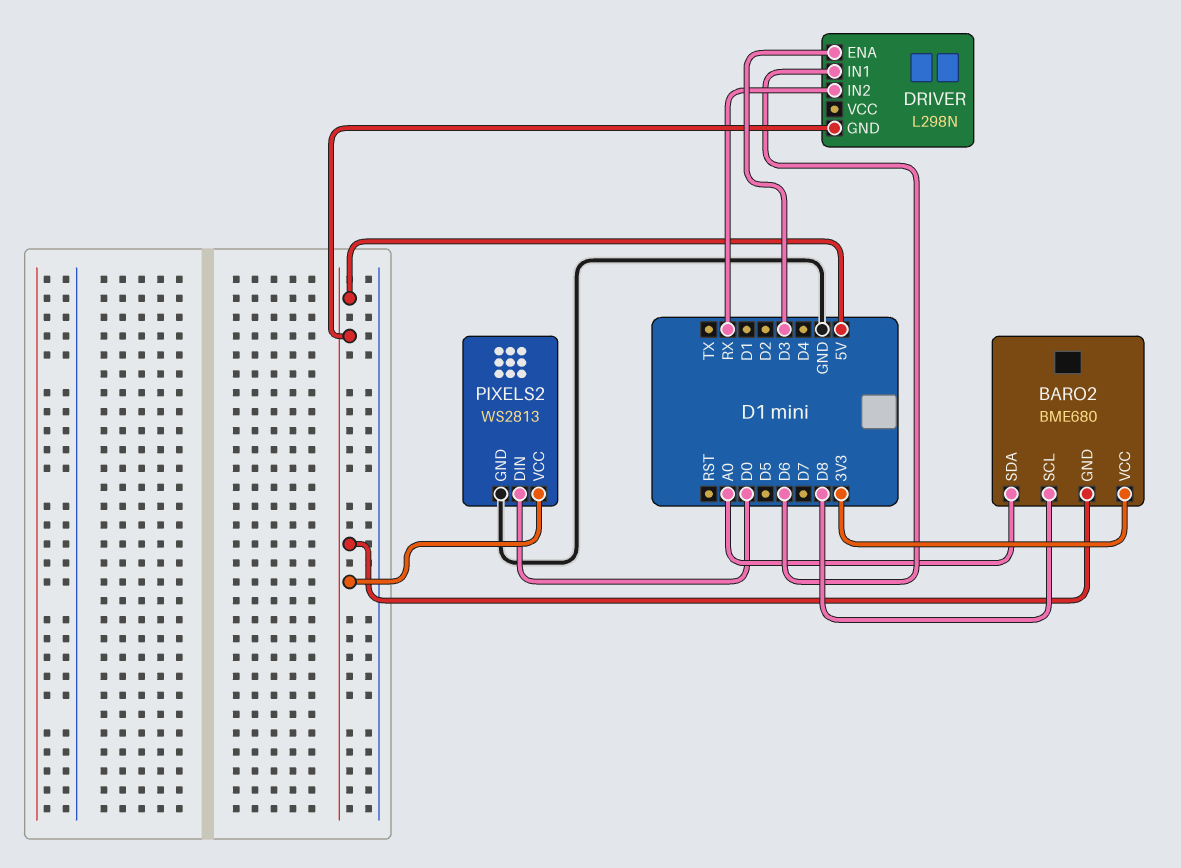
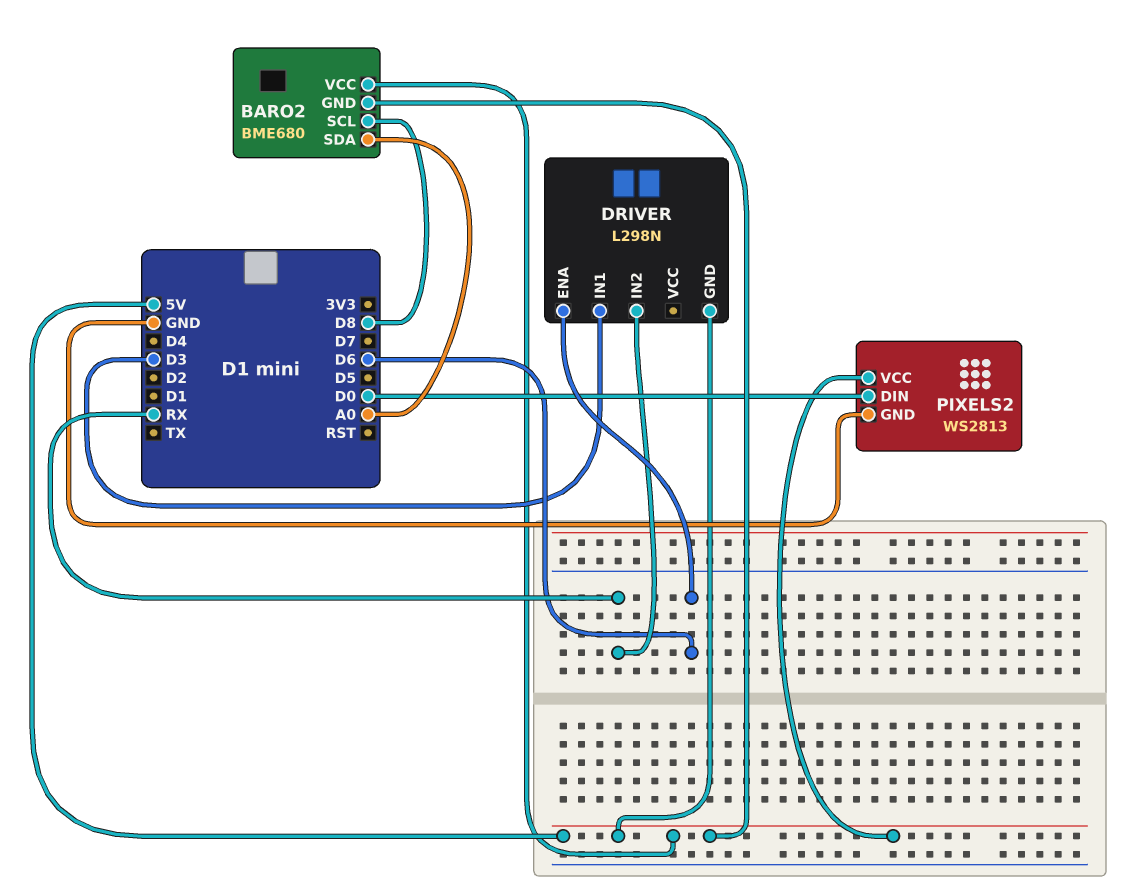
BARO2 pin VCC: 3V3 -> 5V
DRIVER pin ENA: D3 -> D6
DRIVER pin IN1: D6 -> D3

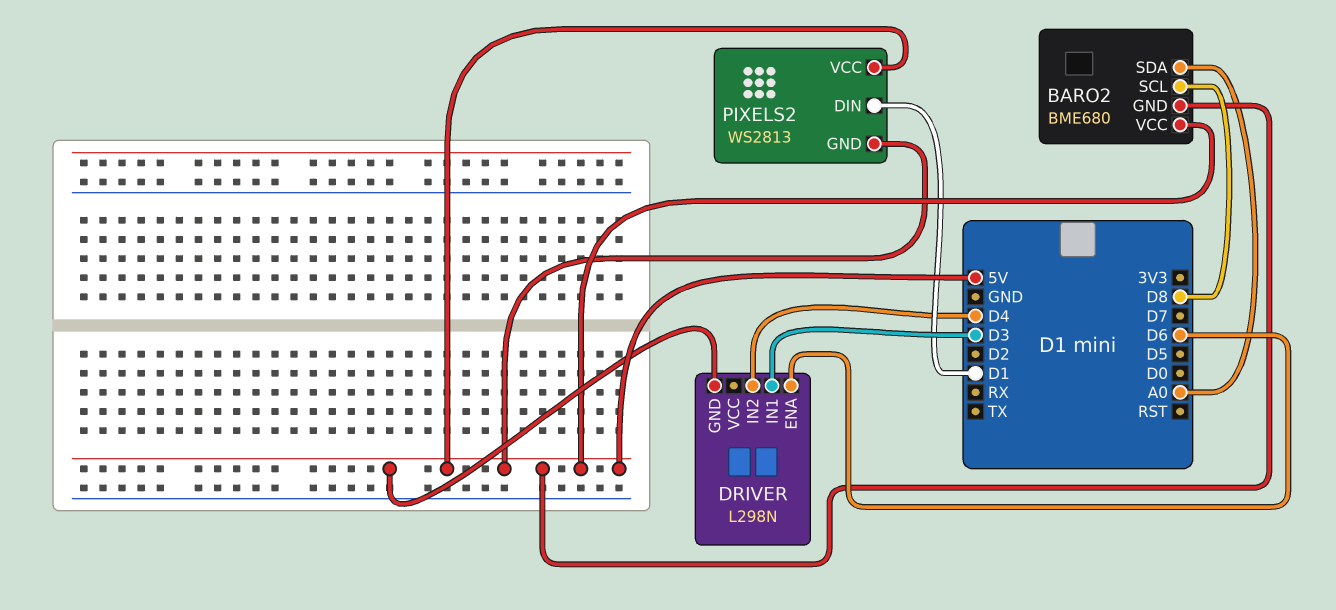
DRIVER pin IN2: RX -> D4
PIXELS2 pin DIN: D0 -> D1
PIXELS2 pin GND: GND -> 5V

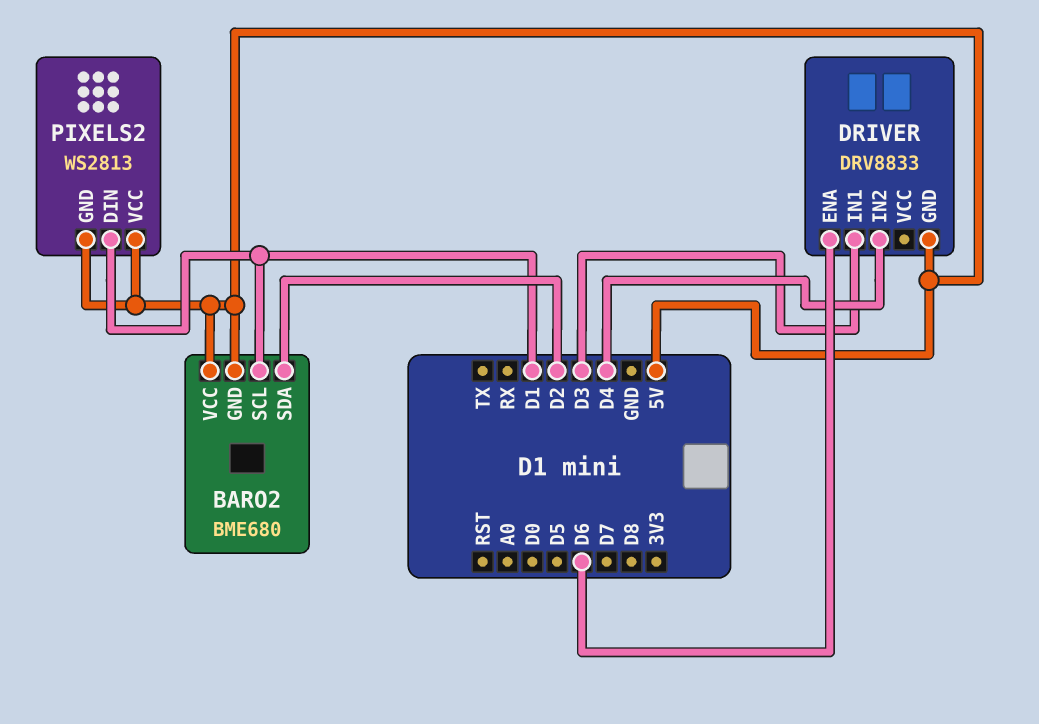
BARO2 pin SCL: D8 -> D1
BARO2 pin SDA: A0 -> D2
DRIVER: L298N -> DRV8833

